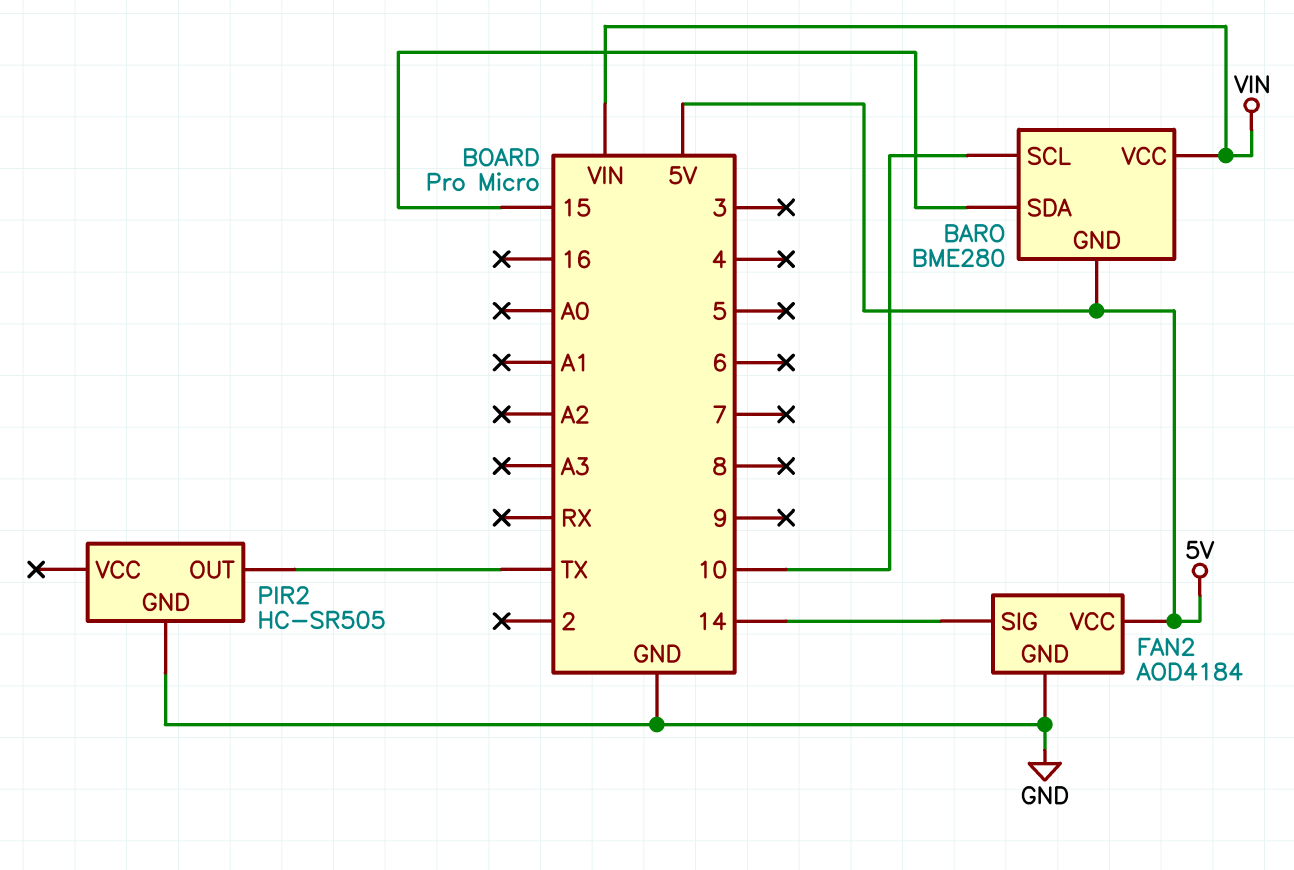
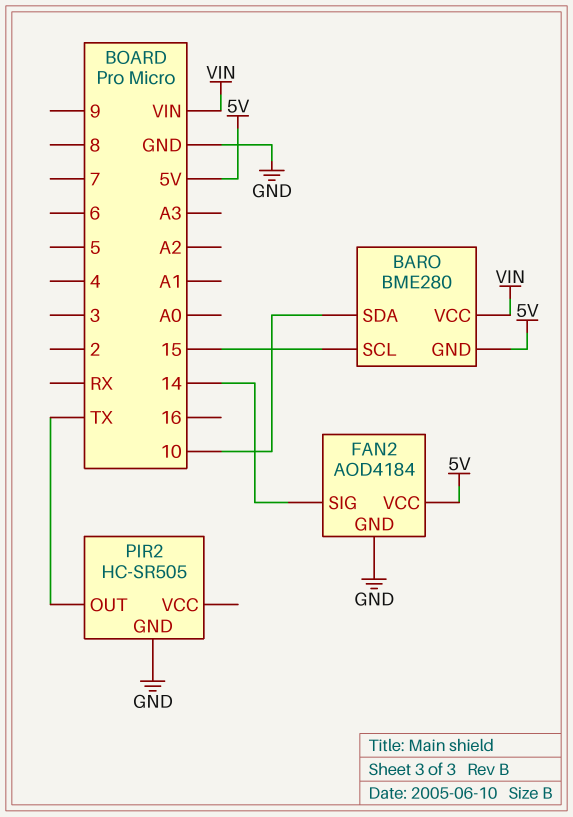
BARO pin SCL: 10 -> 15
BARO pin SDA: 15 -> 10

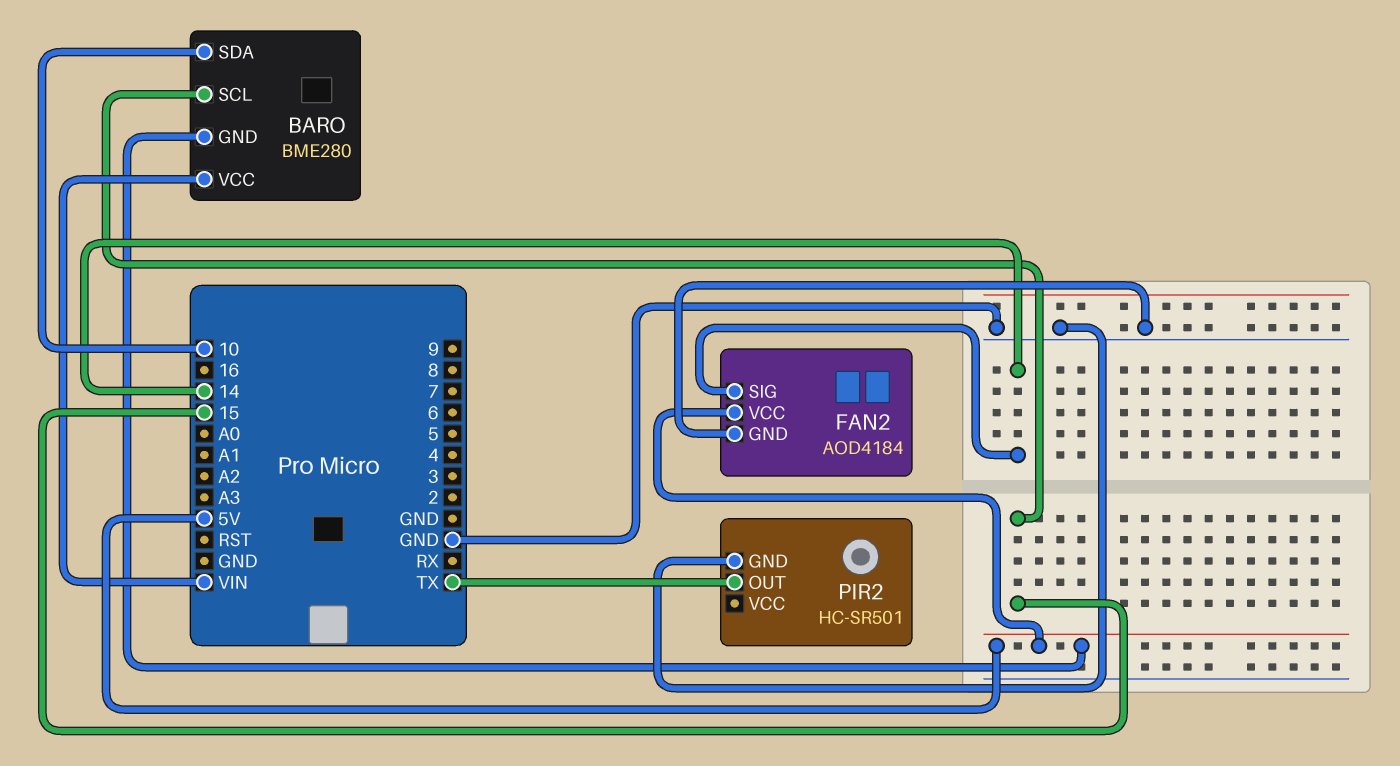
PIR2: HC-SR505 -> HC-SR501

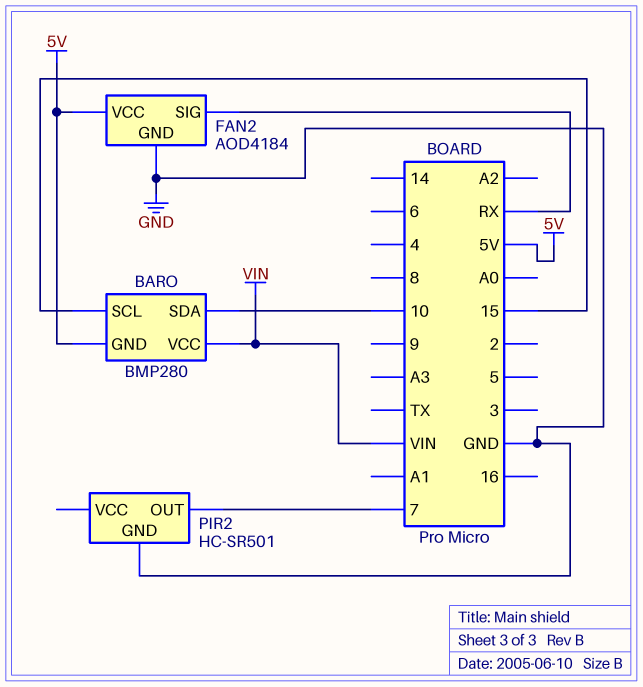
BARO: BME280 -> BMP280
FAN2 pin SIG: 14 -> RX
PIR2 pin OUT: TX -> 7

